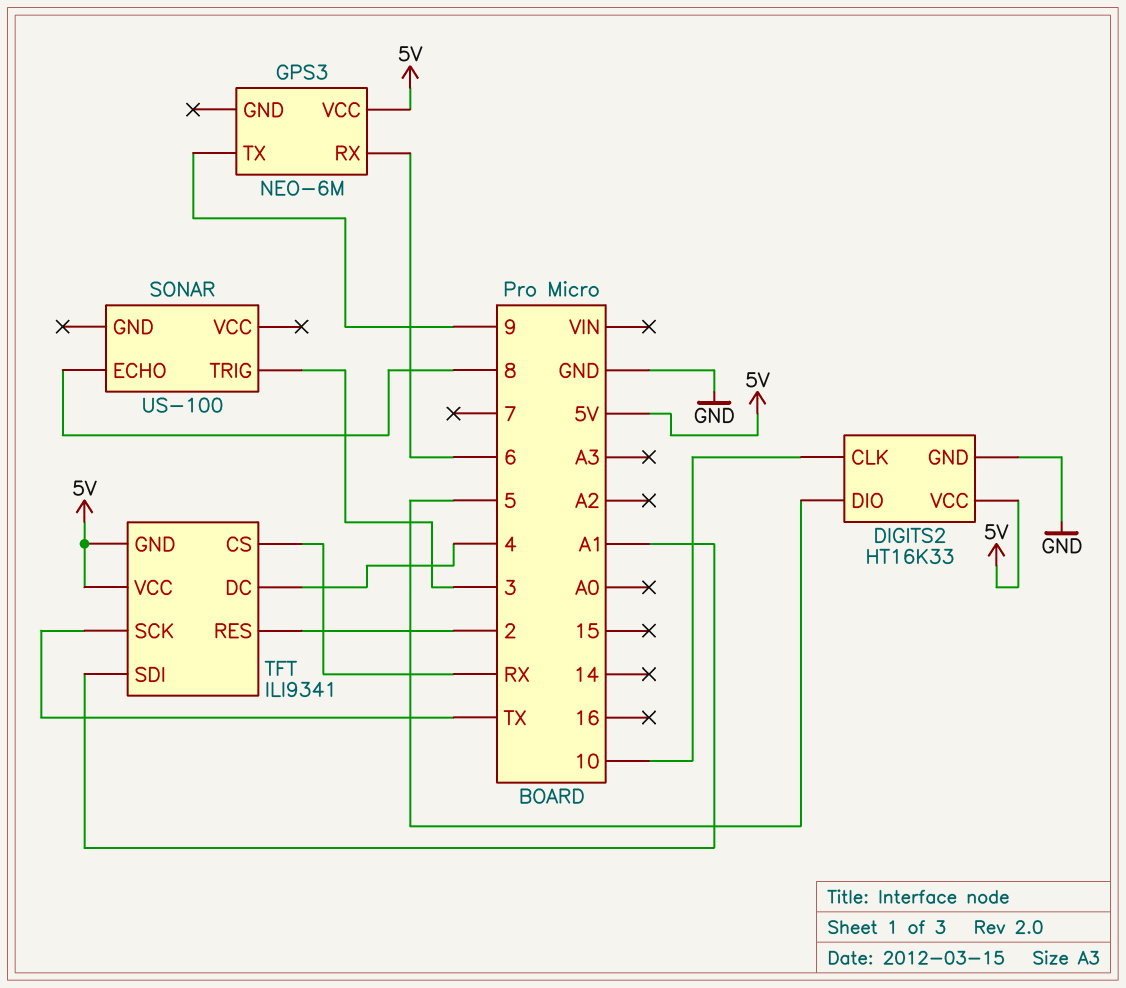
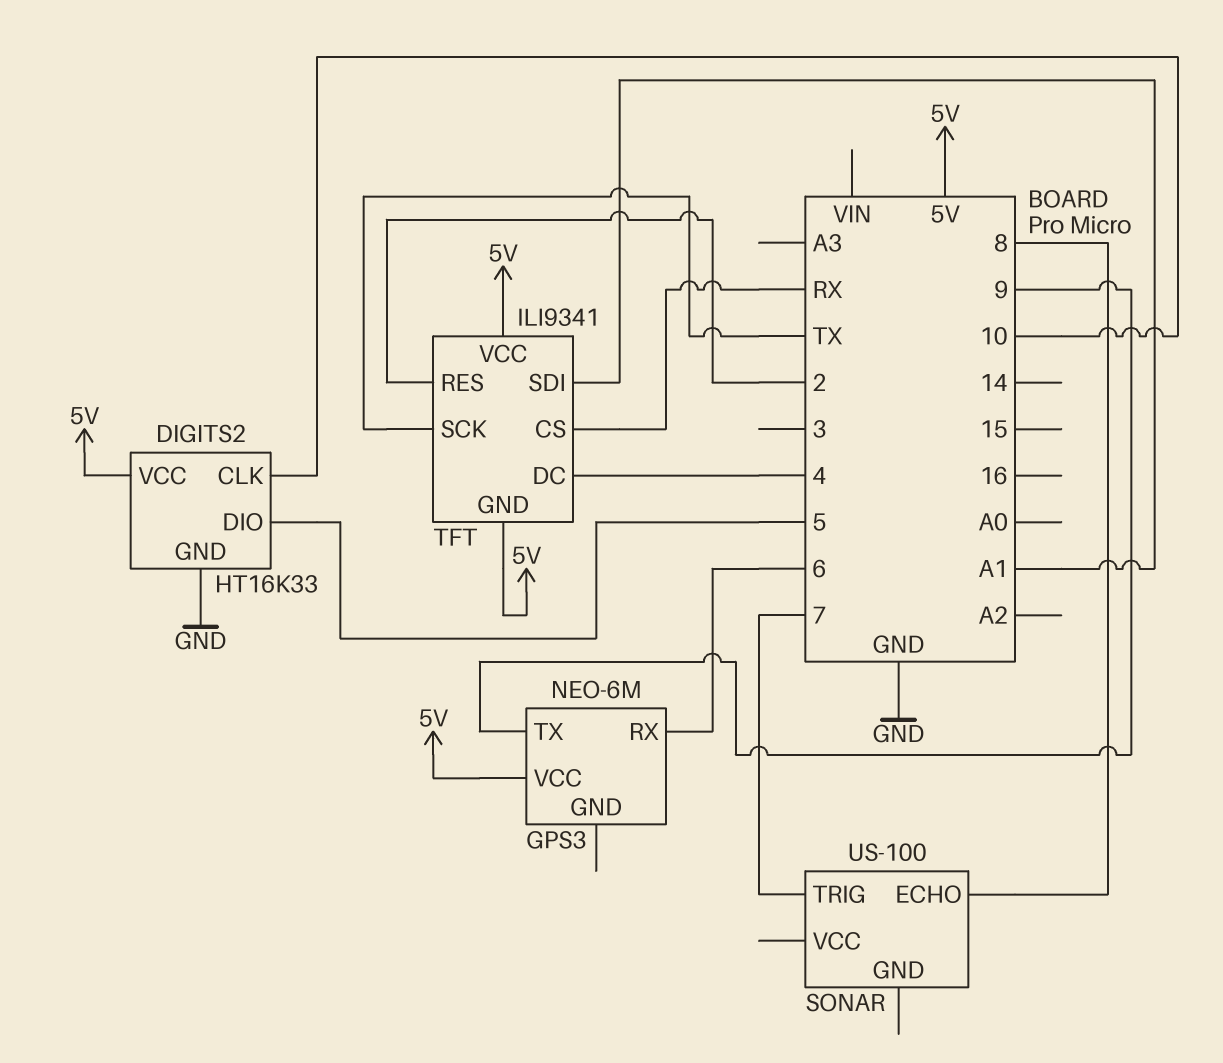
SONAR pin TRIG: 3 -> 7

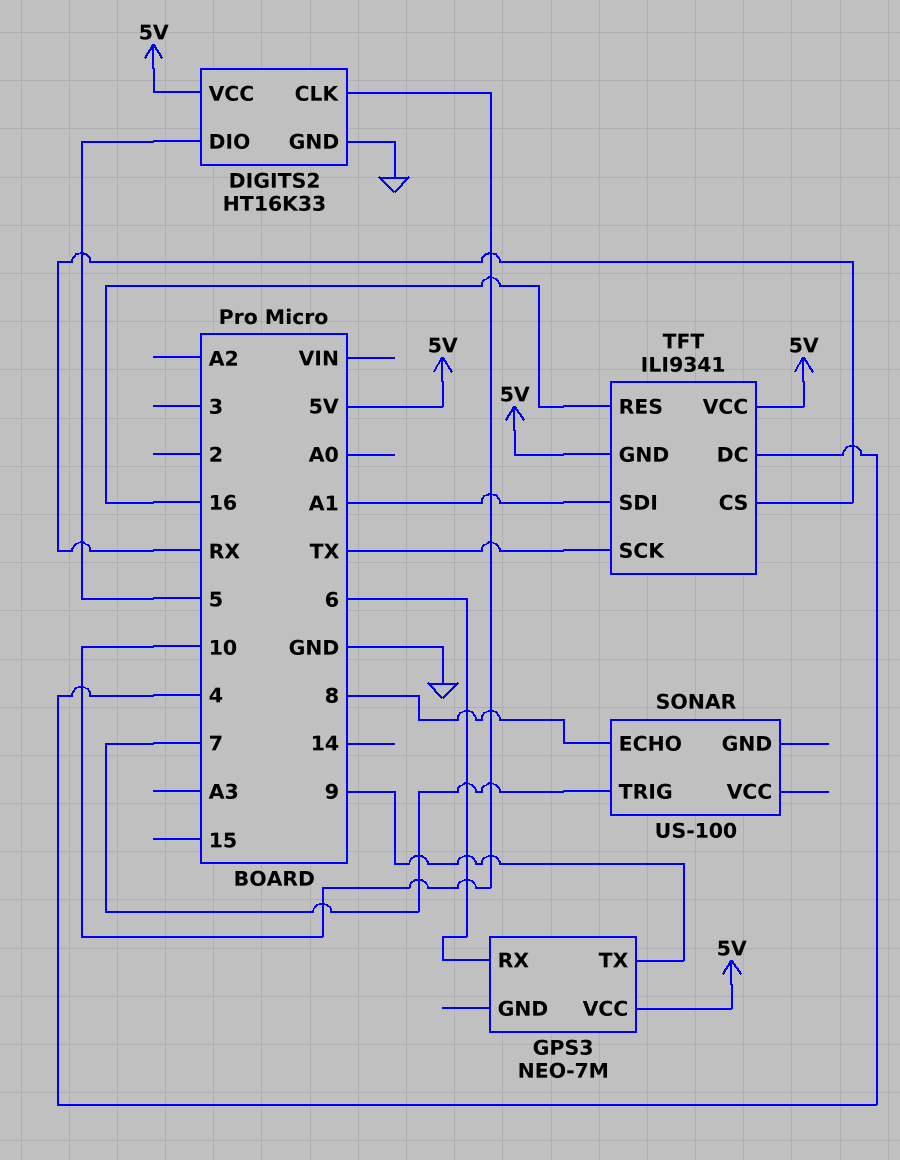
GPS3: NEO-6M -> NEO-7M
TFT pin RES: 2 -> 16

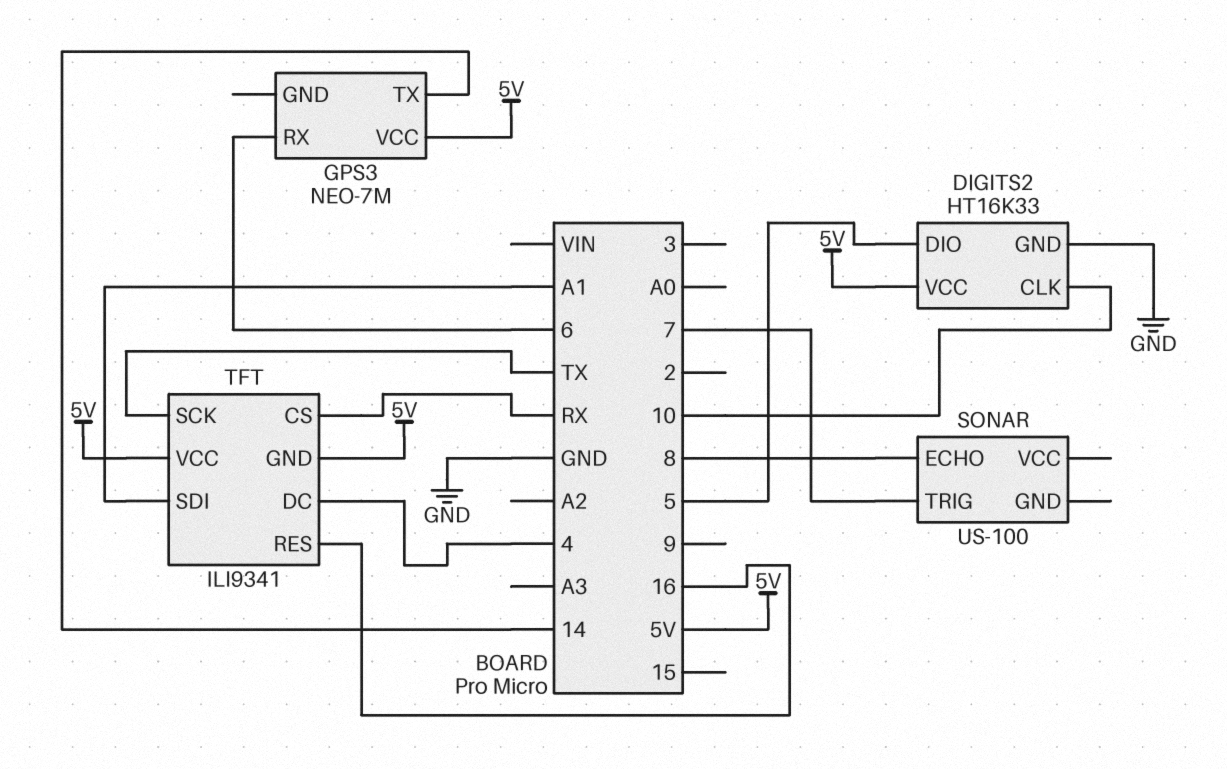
GPS3 pin TX: 9 -> 14

